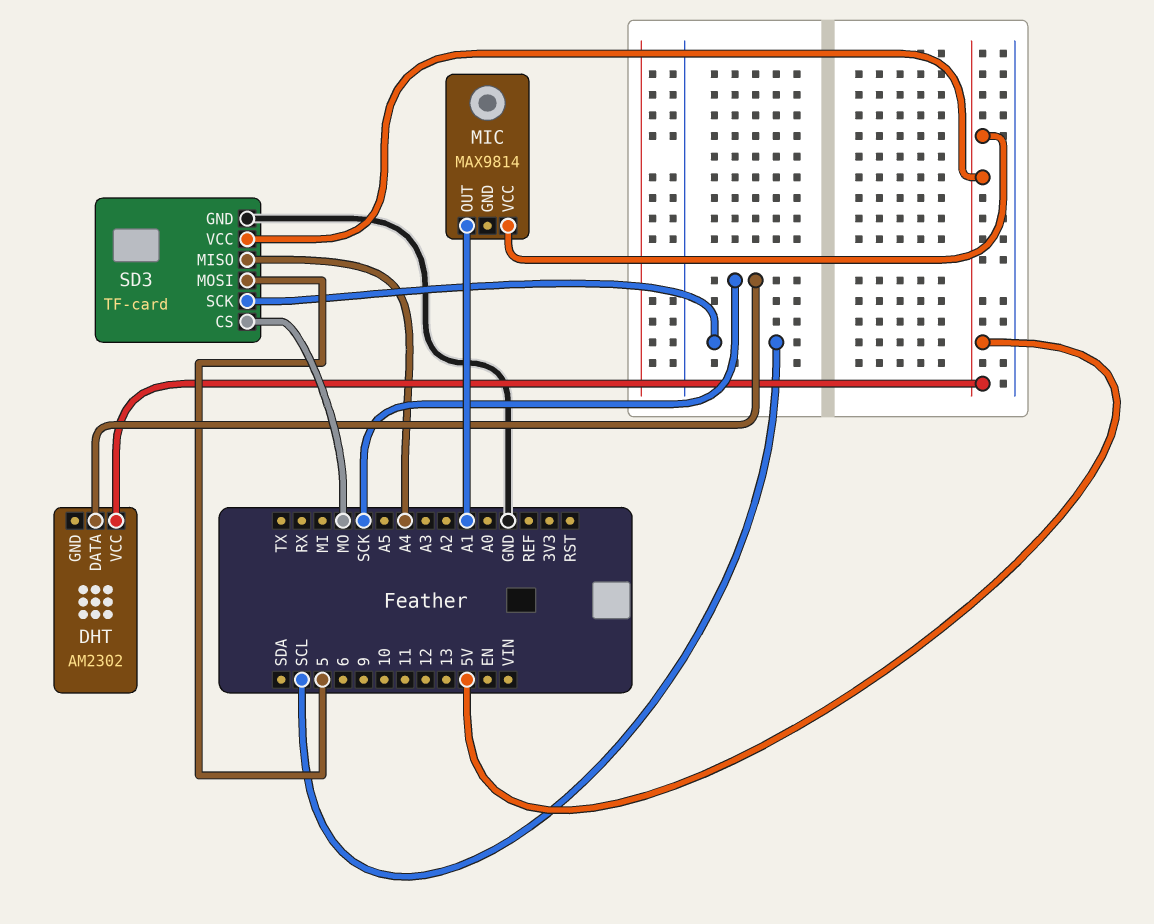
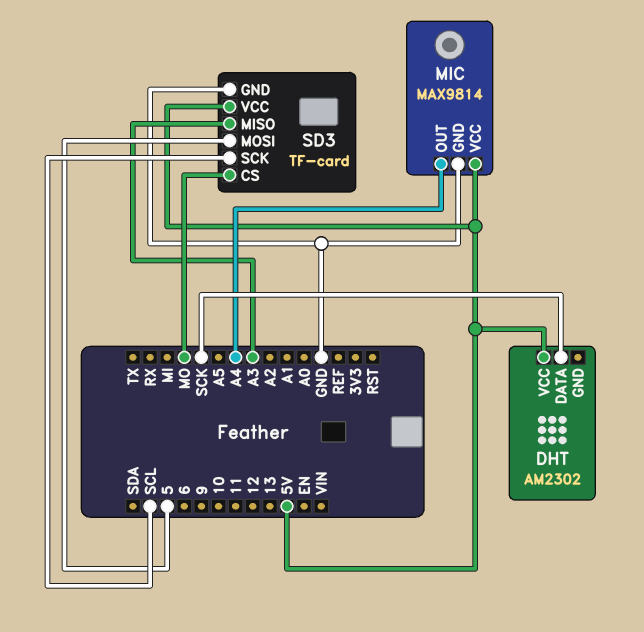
MIC pin GND: none -> GND
MIC pin OUT: A1 -> A4
SD3 pin MISO: A4 -> A3

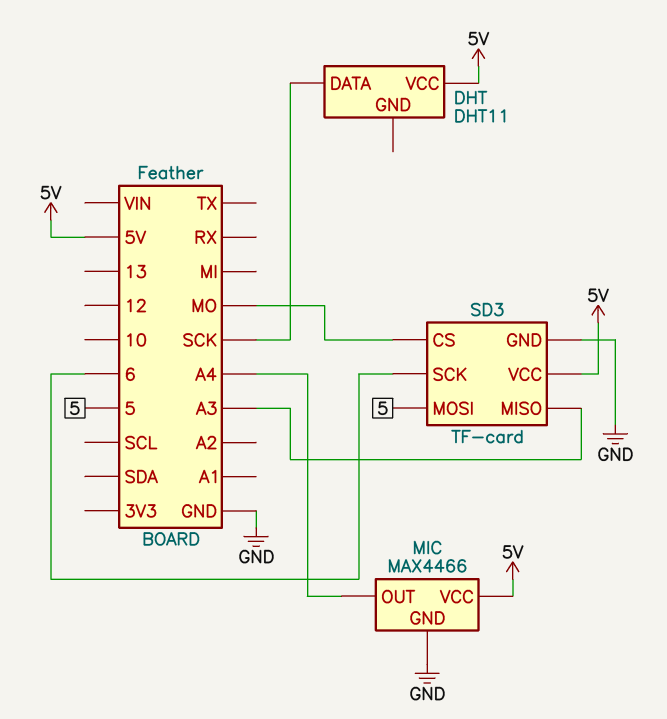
DHT: AM2302 -> DHT11
MIC: MAX9814 -> MAX4466
SD3 pin SCK: SCL -> 6

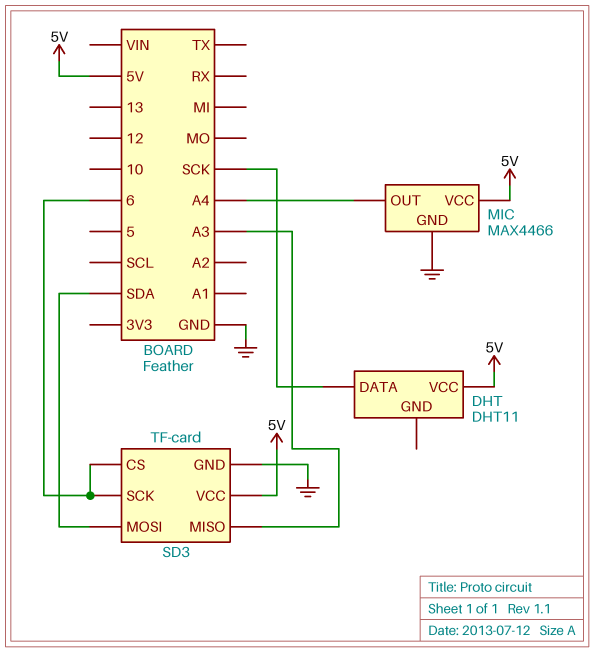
SD3 pin CS: MO -> 6
SD3 pin MOSI: 5 -> SDA

